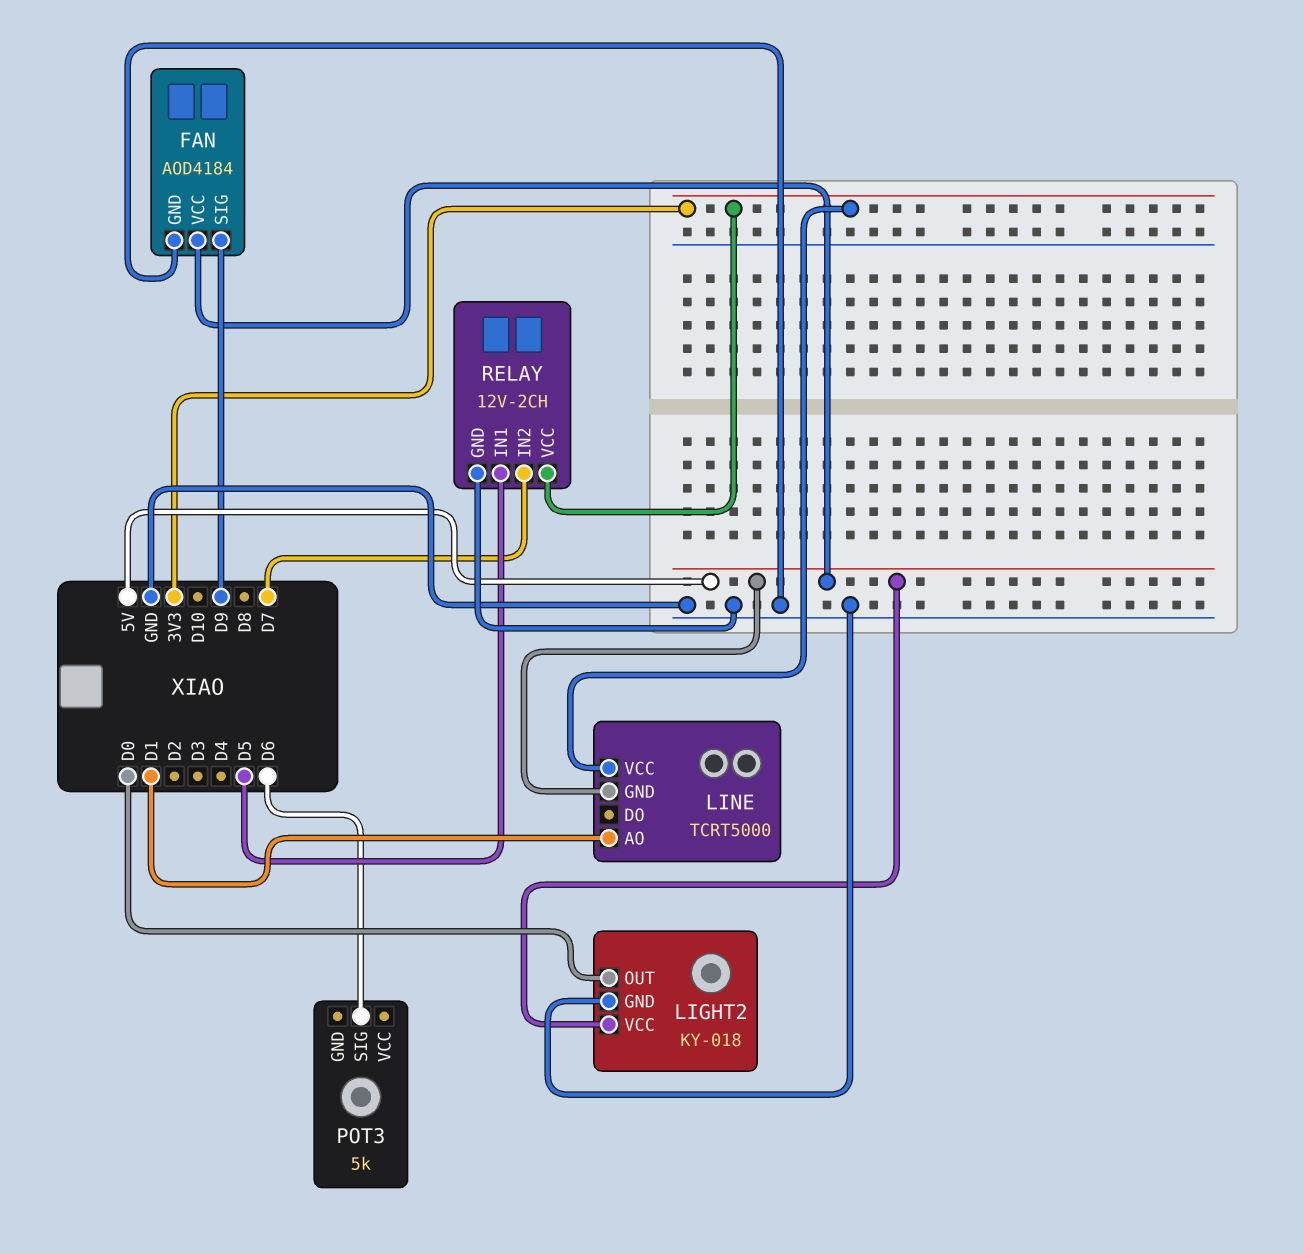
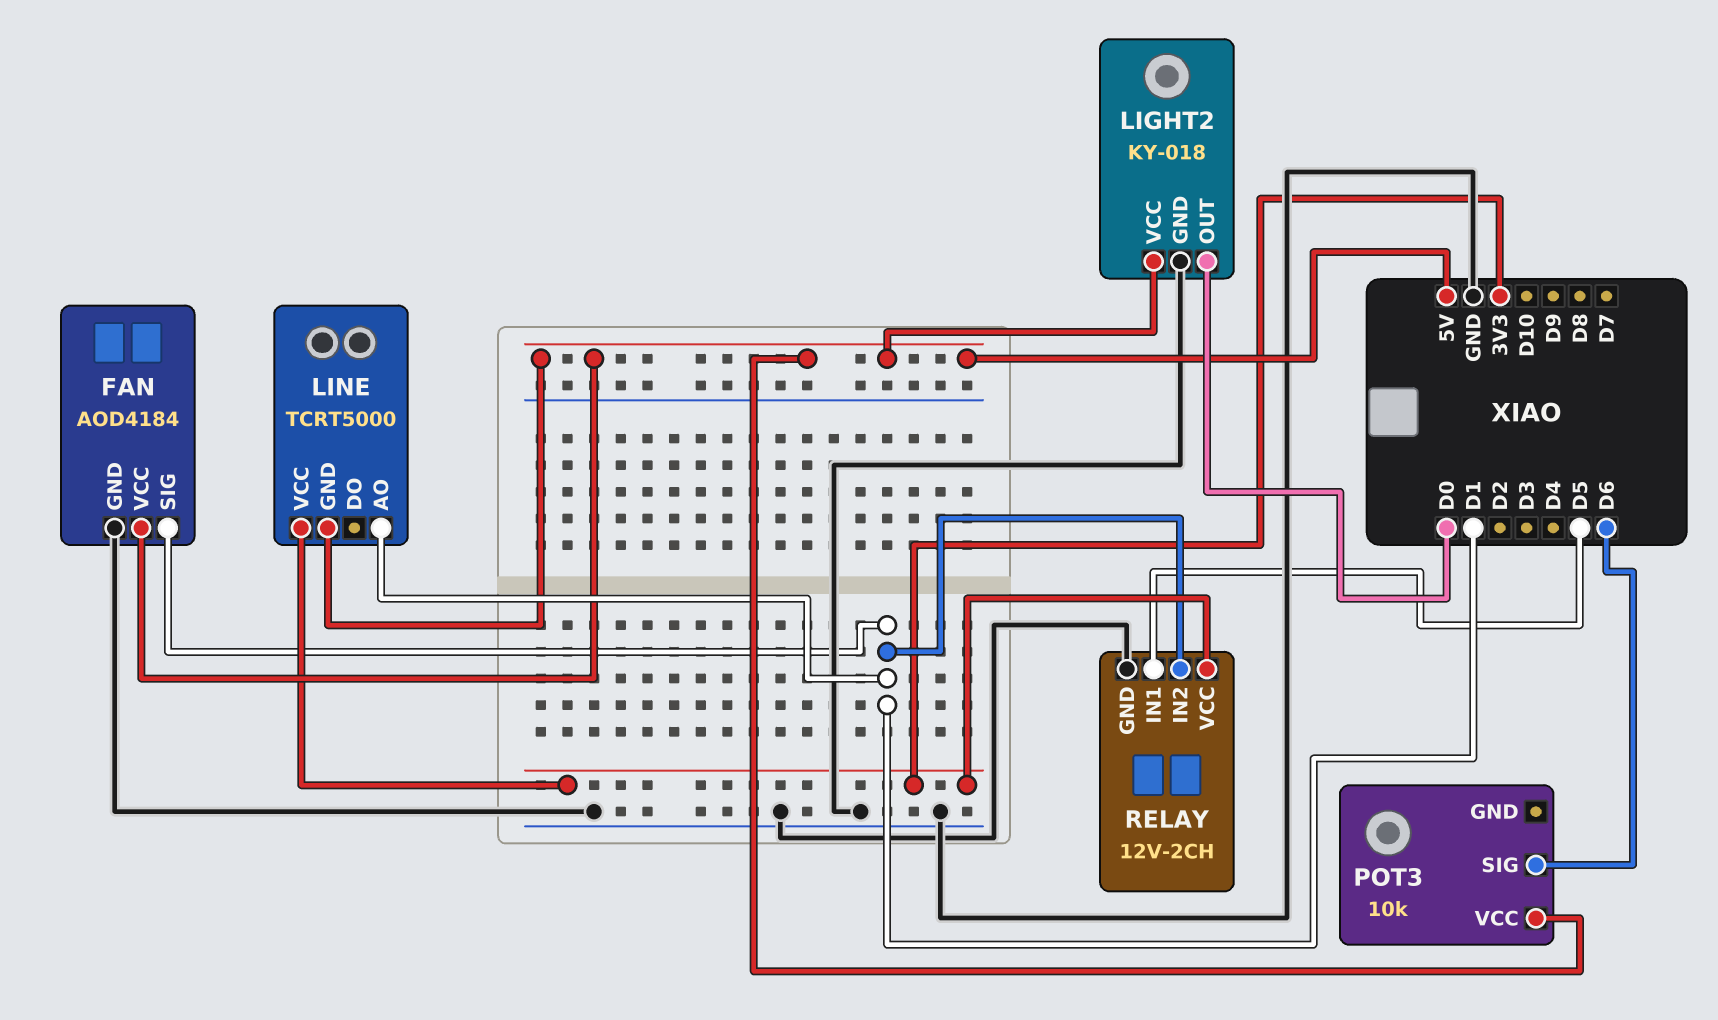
FAN pin SIG: D9 -> D1
POT3: 5k -> 10k
POT3 pin VCC: none -> 5V
RELAY pin IN2: D7 -> D1

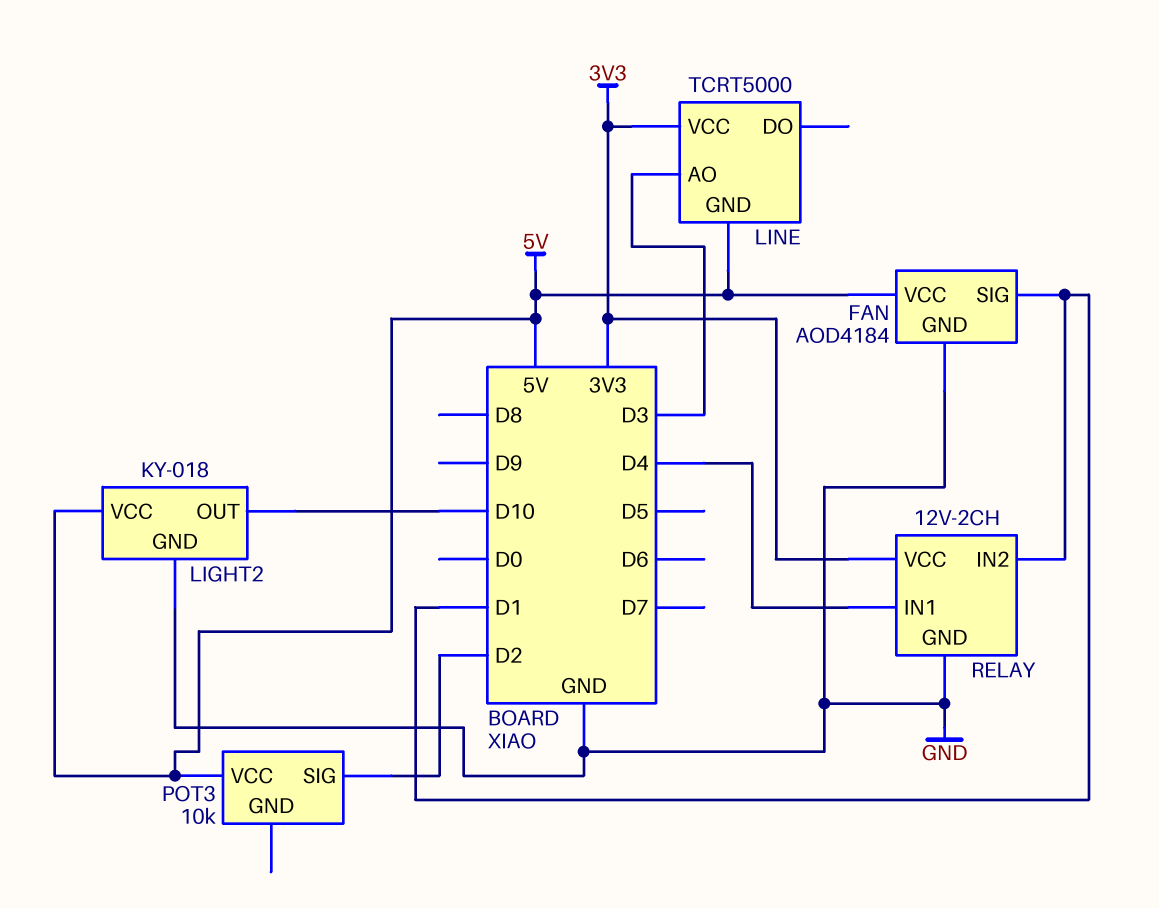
LIGHT2 pin OUT: D0 -> D10
LINE pin AO: D1 -> D3
POT3 pin SIG: D6 -> D2
RELAY pin IN1: D5 -> D4

